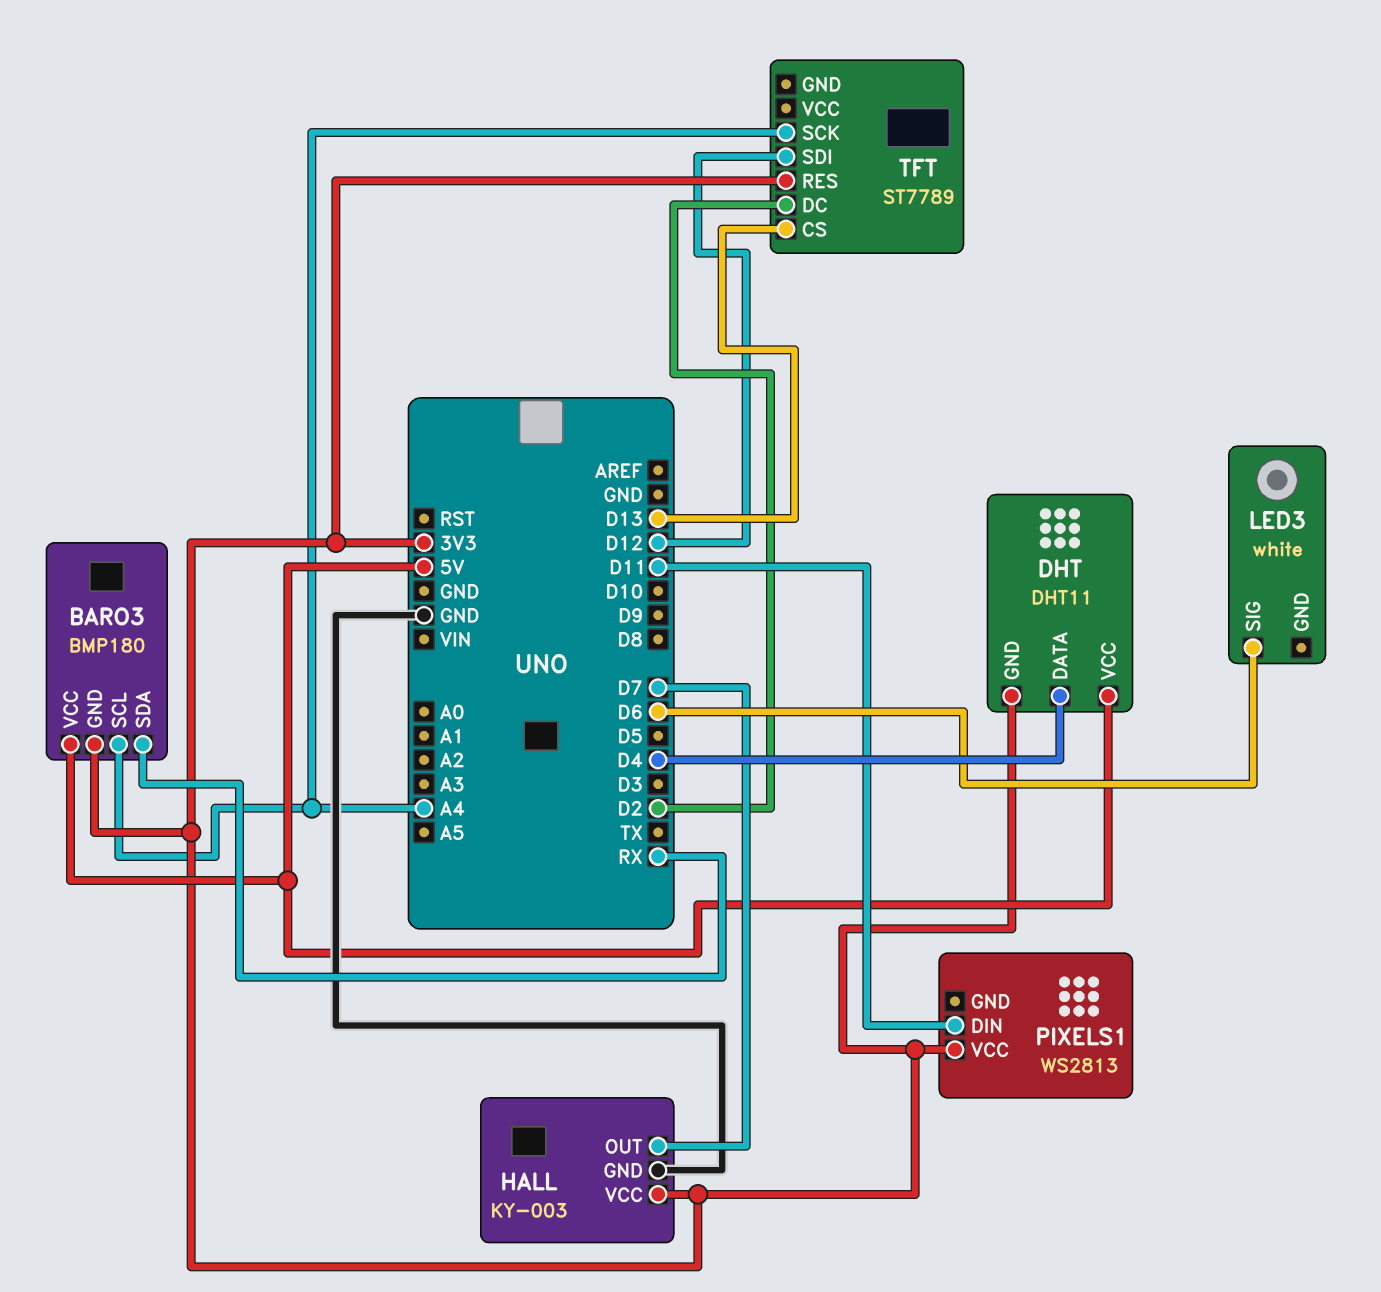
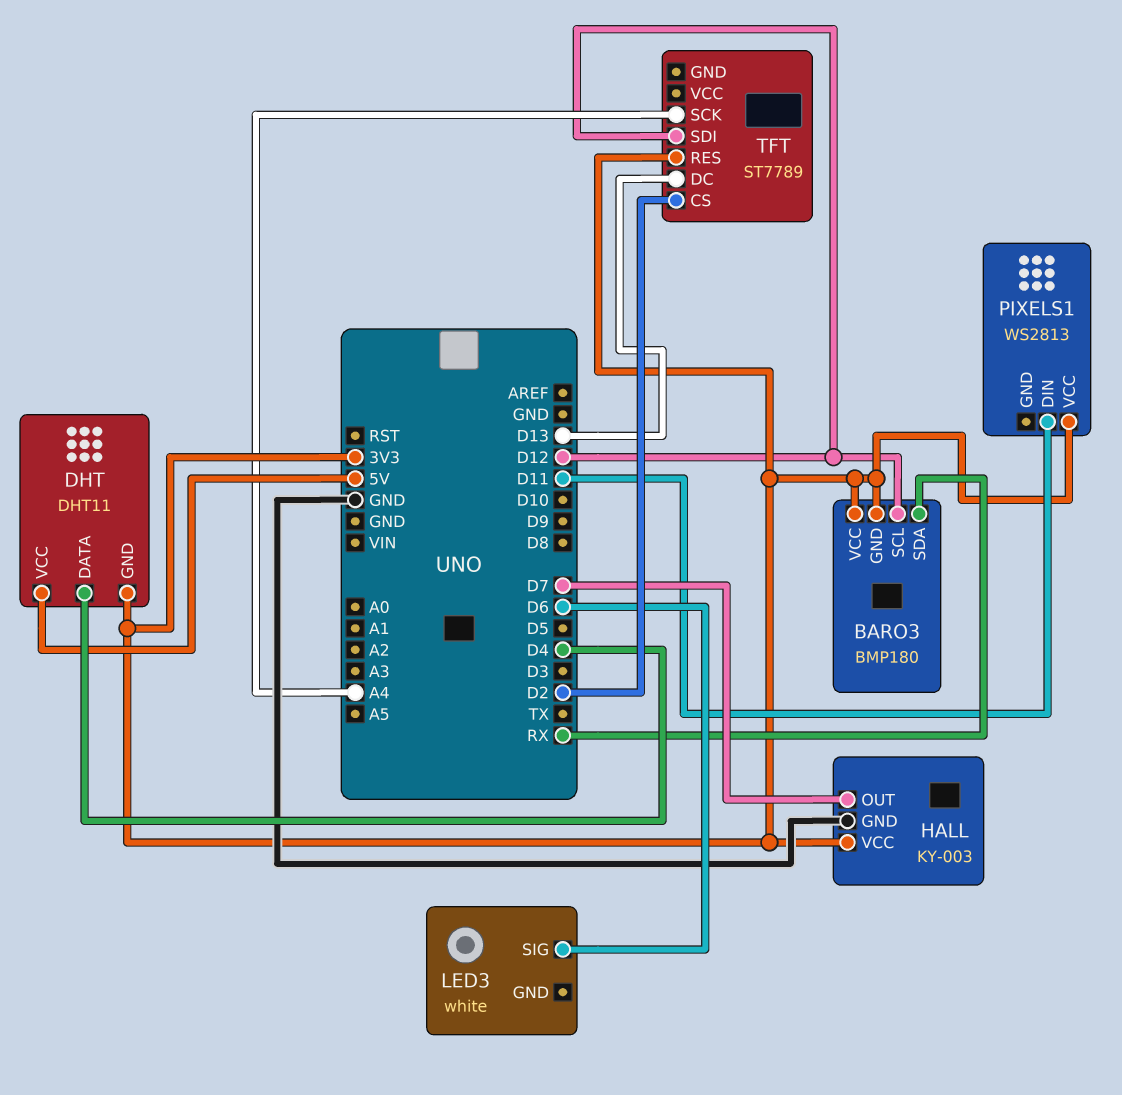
BARO3 pin SCL: A4 -> D12
BARO3 pin VCC: 5V -> 3V3
TFT pin CS: D13 -> D2
TFT pin DC: D2 -> D13

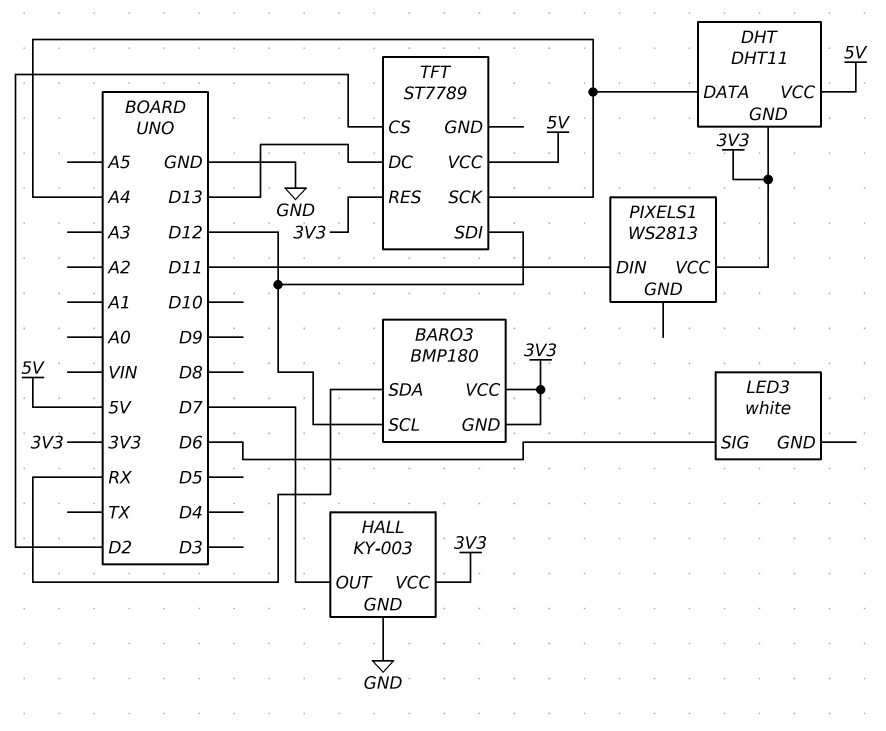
DHT pin DATA: D4 -> A4
TFT pin VCC: none -> 5V

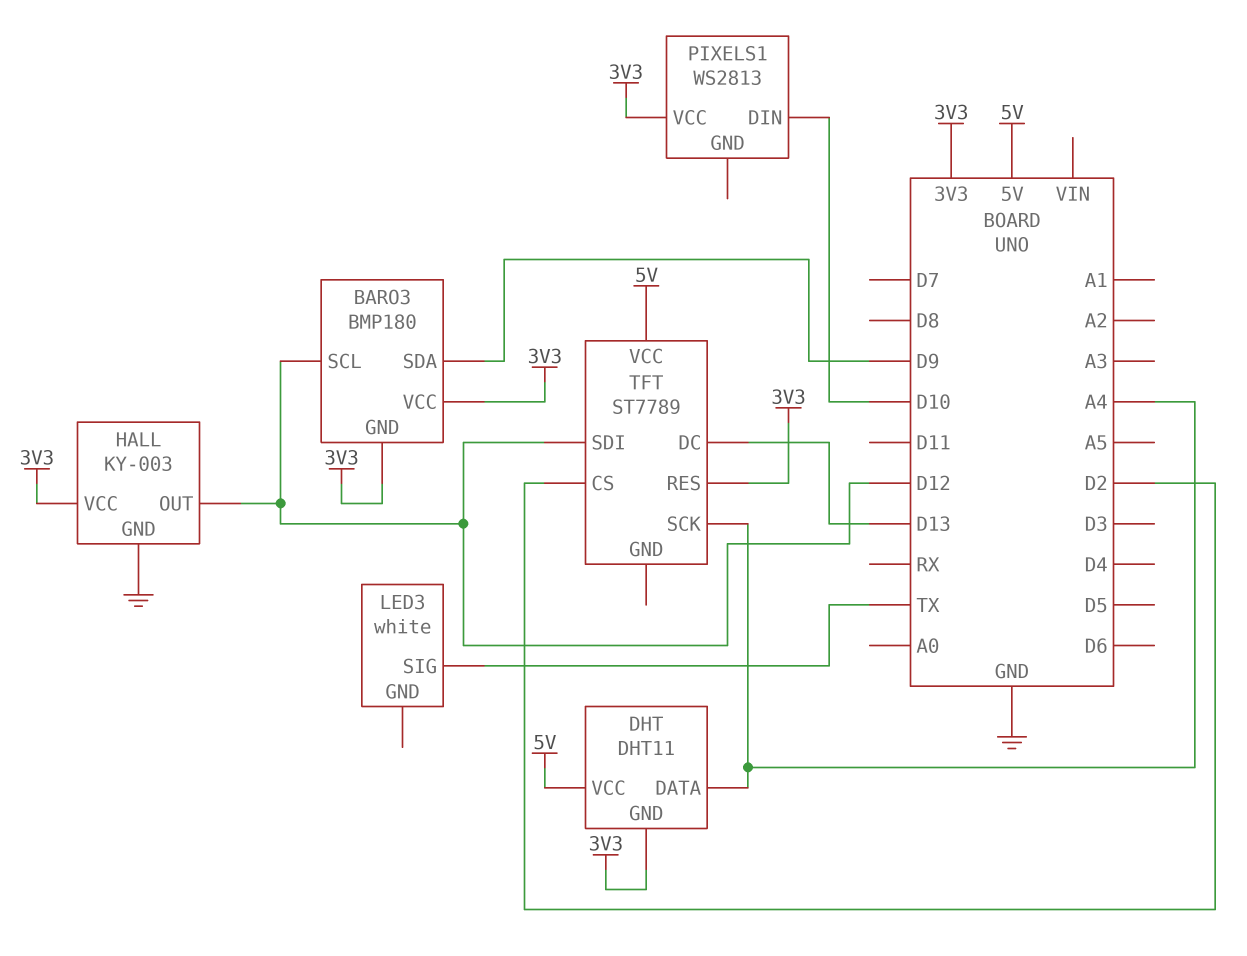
BARO3 pin SDA: RX -> D9
HALL pin OUT: D7 -> D12
LED3 pin SIG: D6 -> TX
PIXELS1 pin DIN: D11 -> D10

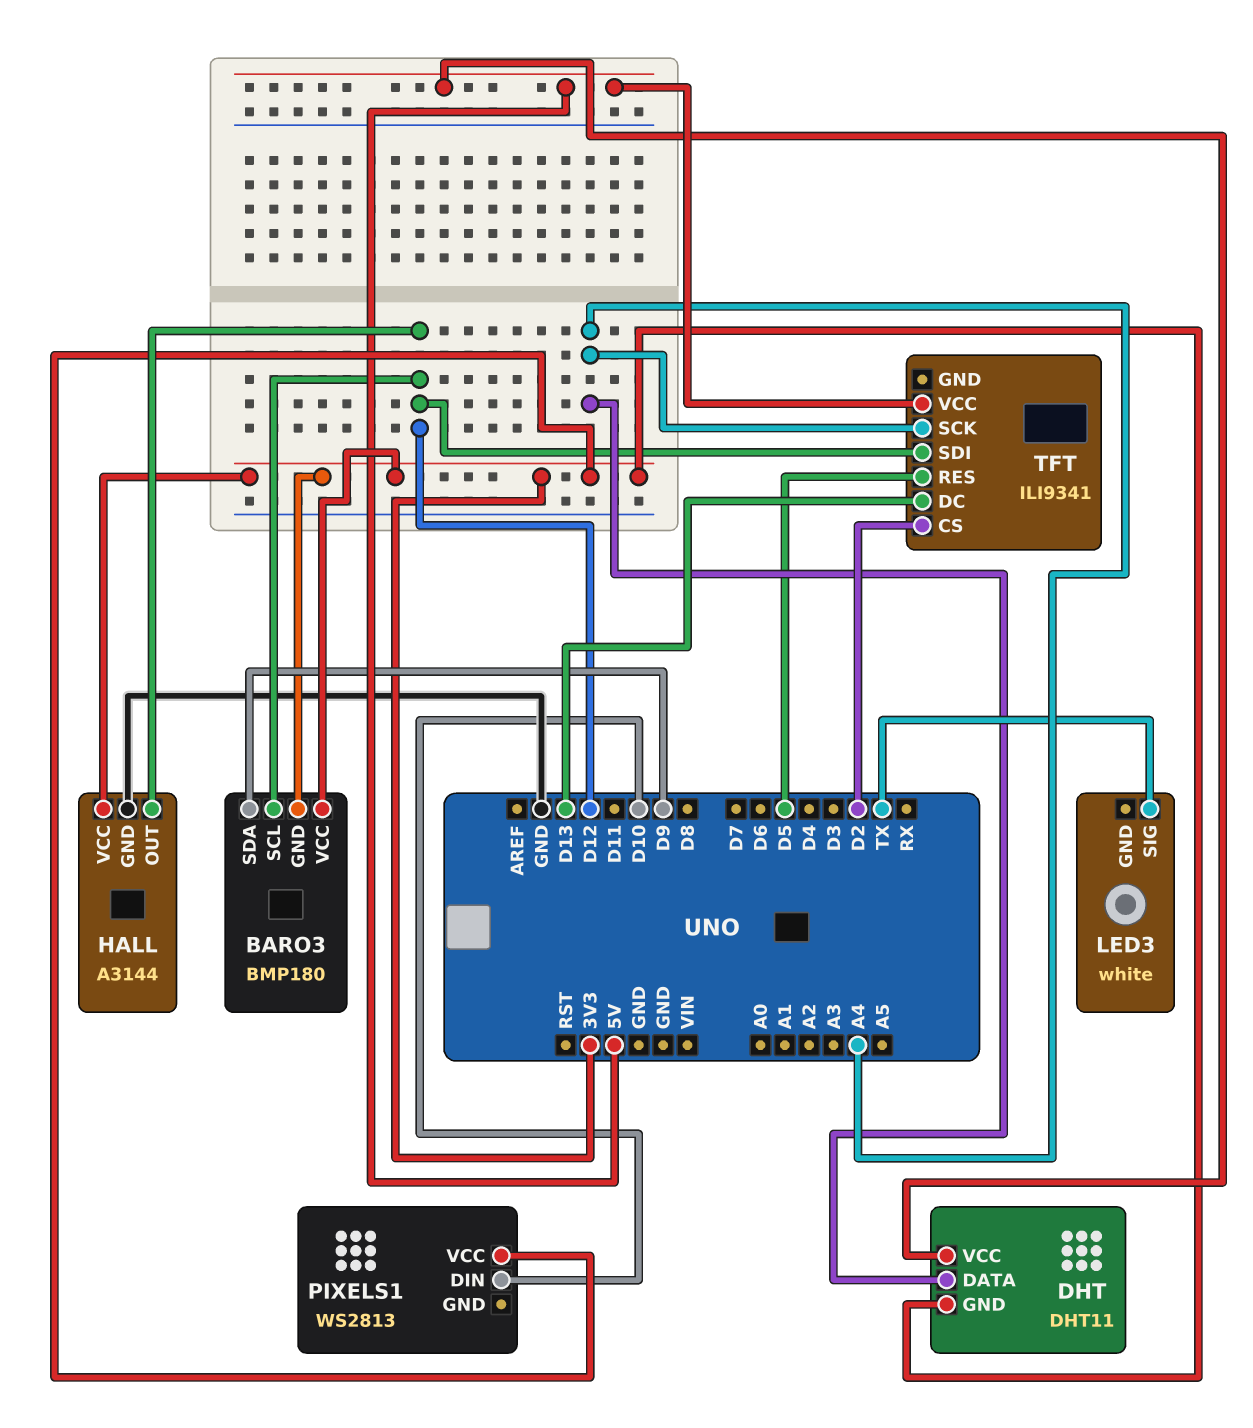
HALL: KY-003 -> A3144
TFT: ST7789 -> ILI9341
TFT pin RES: 3V3 -> D5

